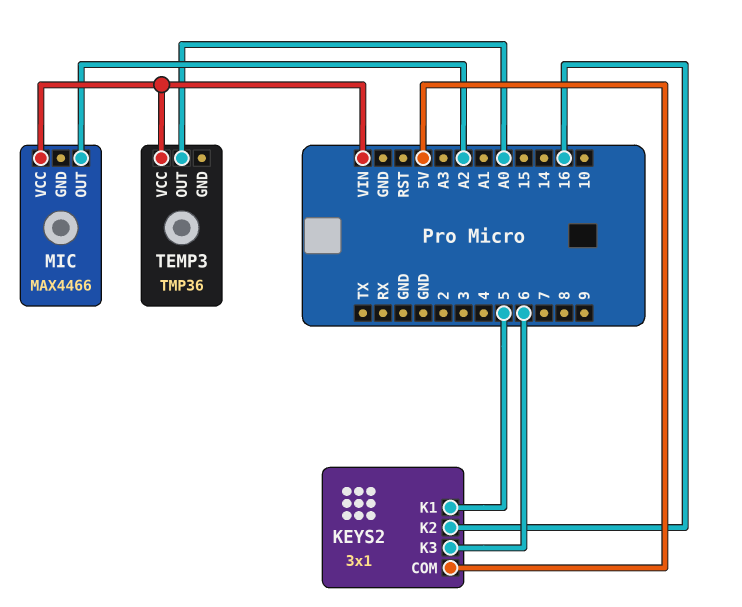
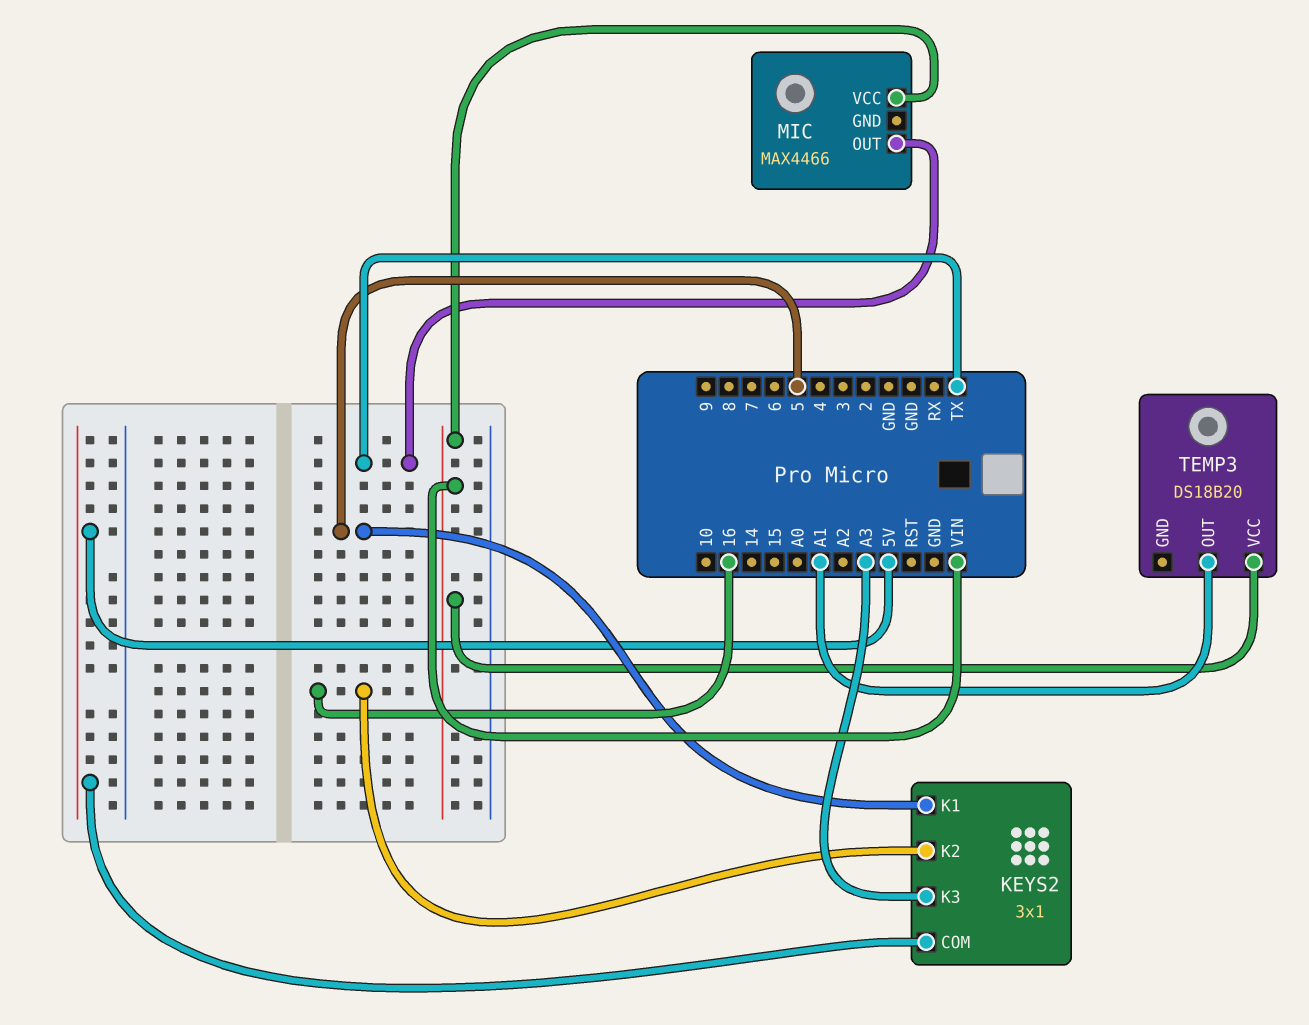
KEYS2 pin K3: 6 -> A3
MIC pin OUT: A2 -> TX
TEMP3: TMP36 -> DS18B20
TEMP3 pin OUT: A0 -> A1

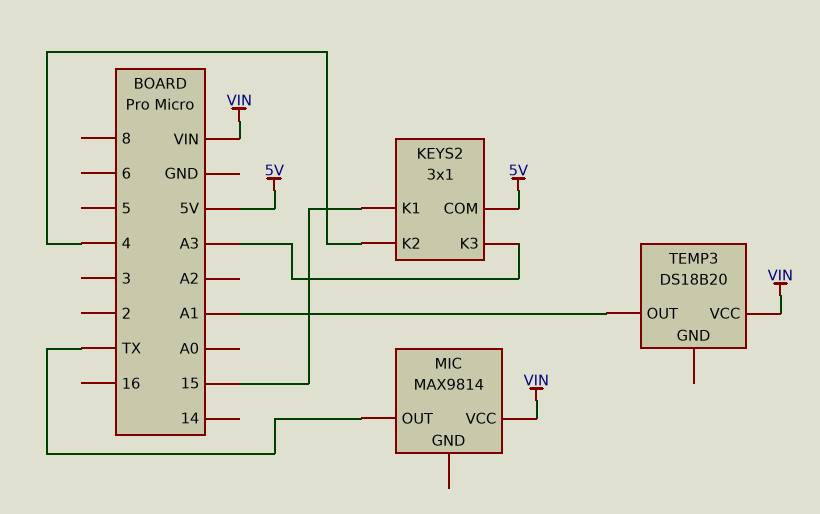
KEYS2 pin K1: 5 -> 15
KEYS2 pin K2: 16 -> 4
MIC: MAX4466 -> MAX9814

